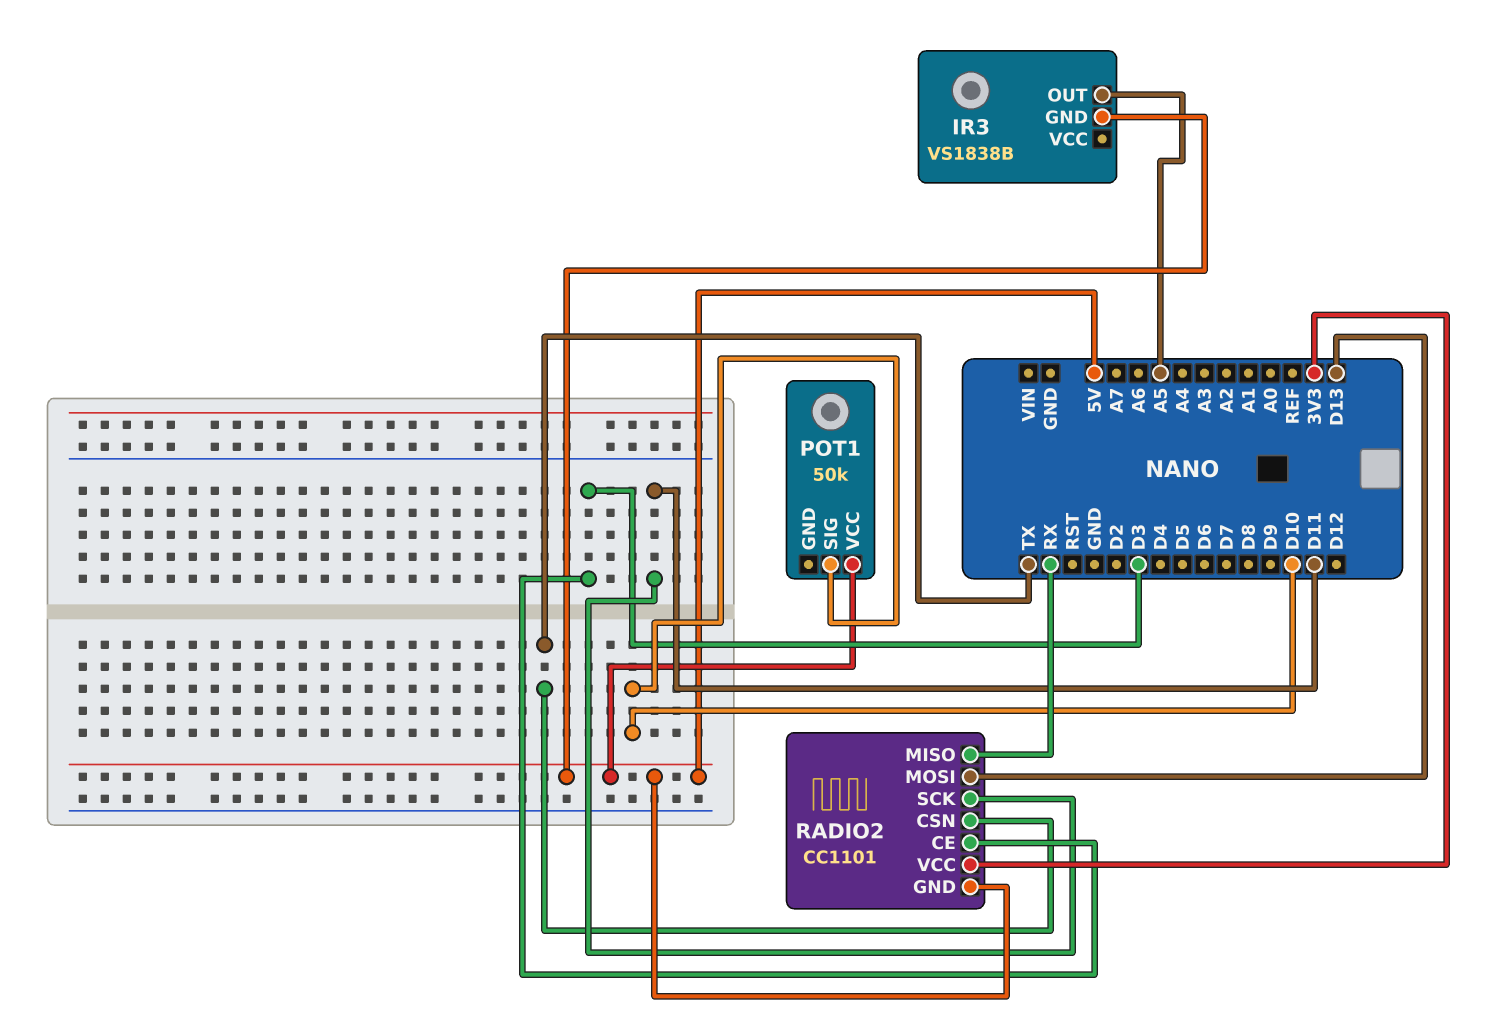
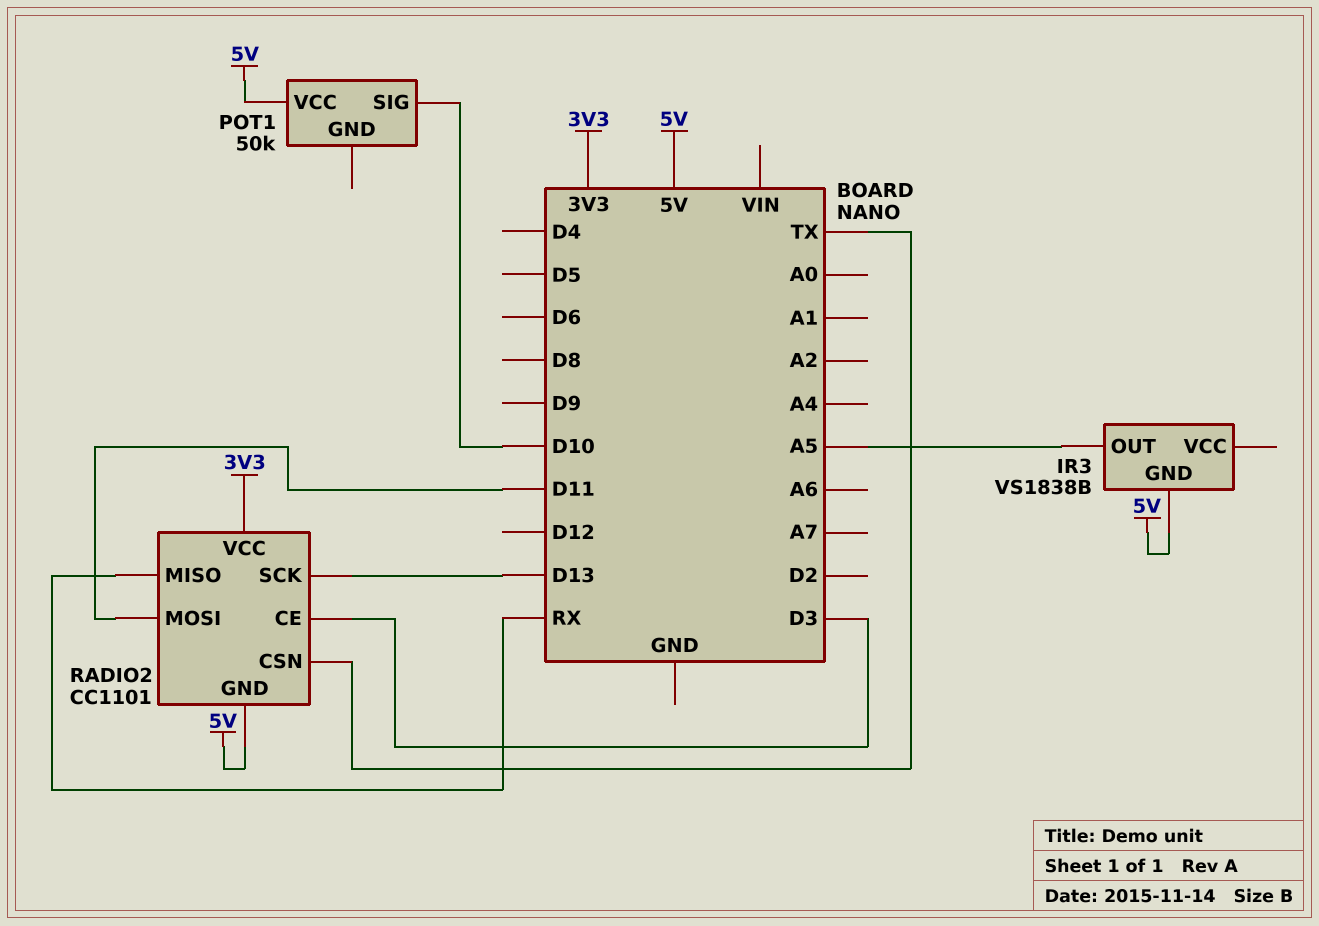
RADIO2 pin MOSI: D13 -> D11
RADIO2 pin SCK: D11 -> D13

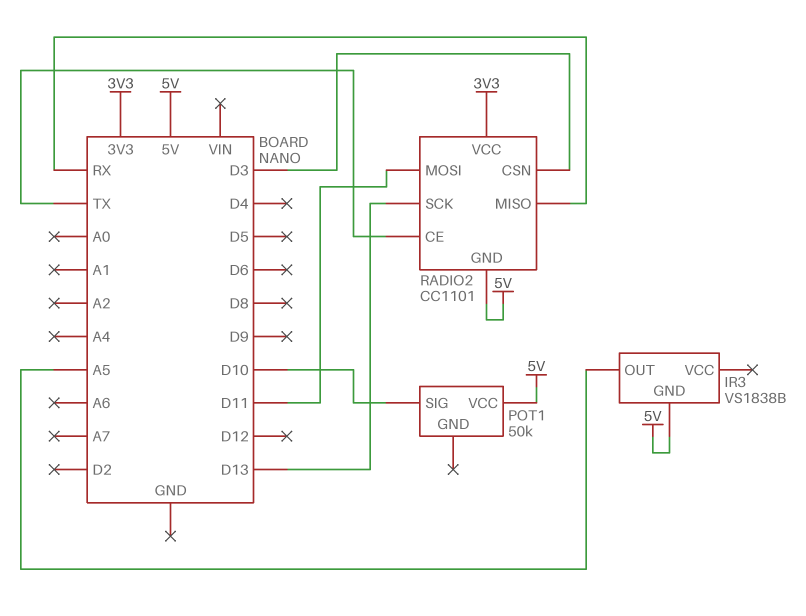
RADIO2 pin CE: D3 -> TX
RADIO2 pin CSN: TX -> D3

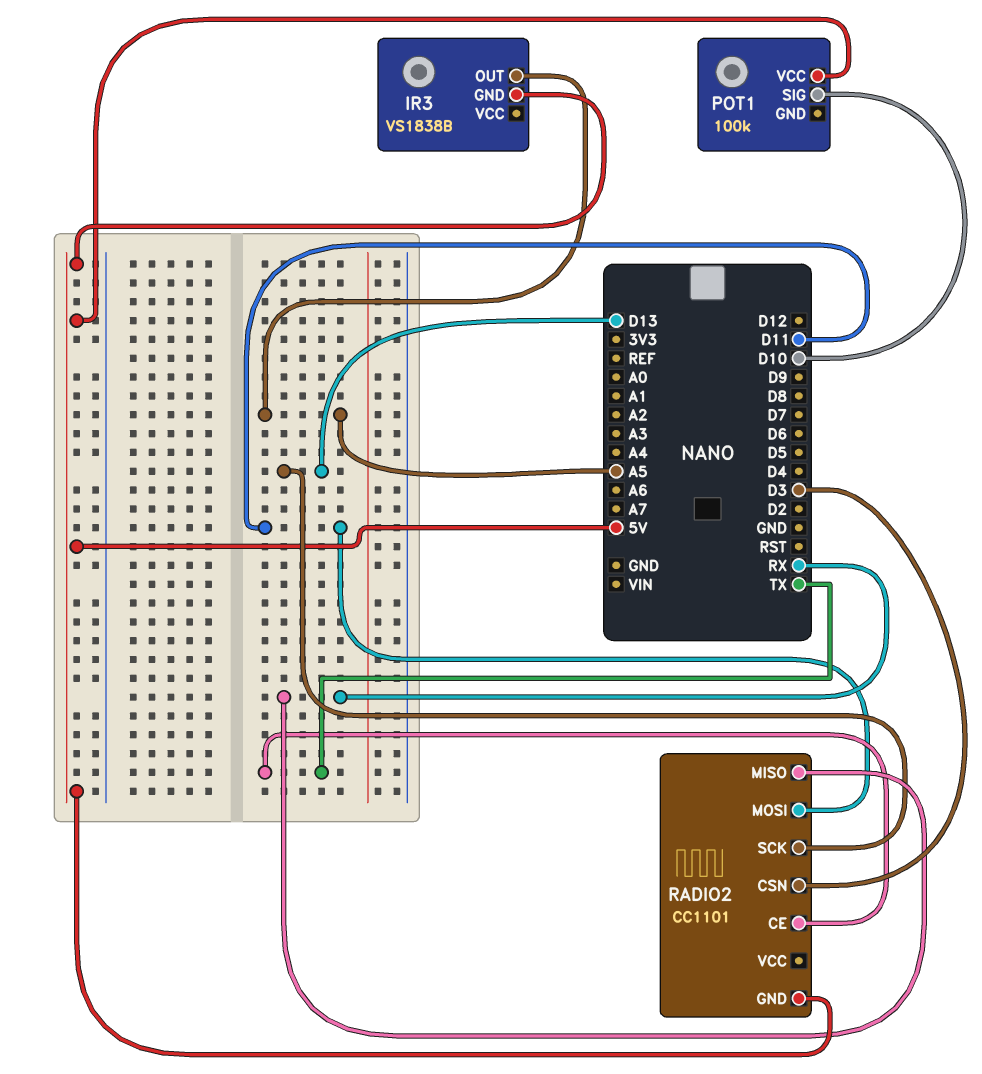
POT1: 50k -> 100k
RADIO2 pin VCC: 3V3 -> none

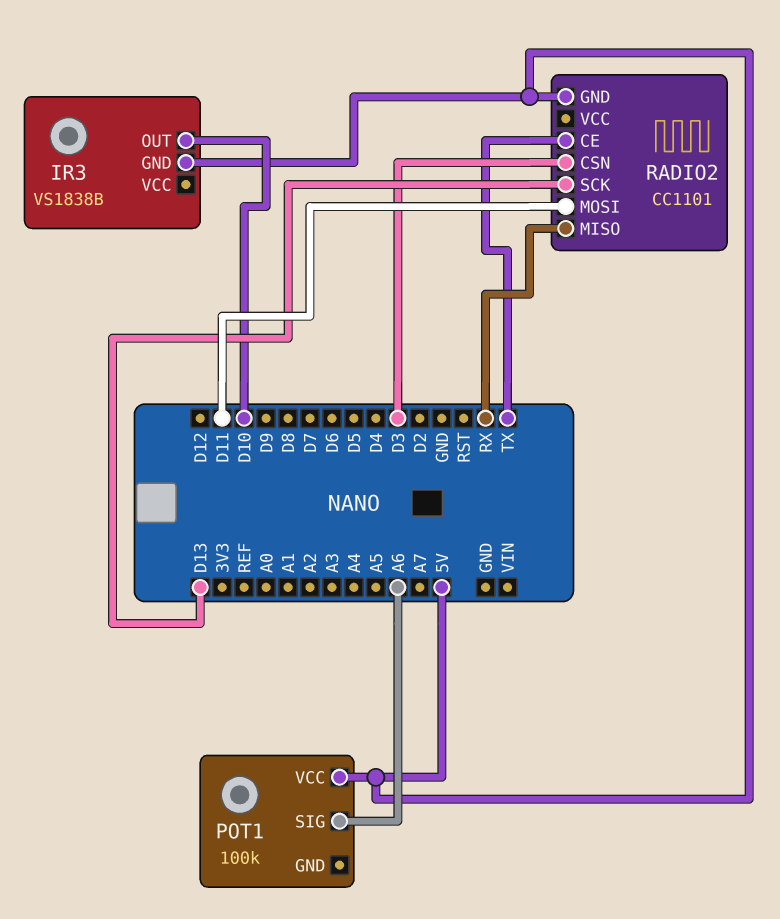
IR3 pin OUT: A5 -> D10
POT1 pin SIG: D10 -> A6

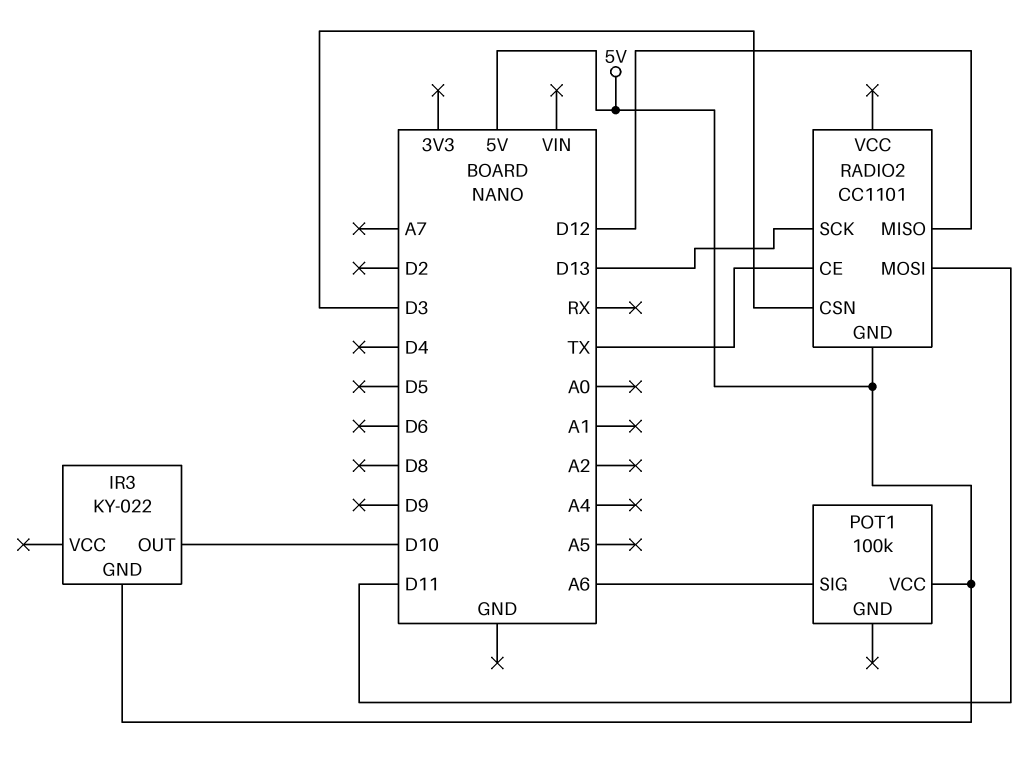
IR3: VS1838B -> KY-022
RADIO2 pin MISO: RX -> D12

